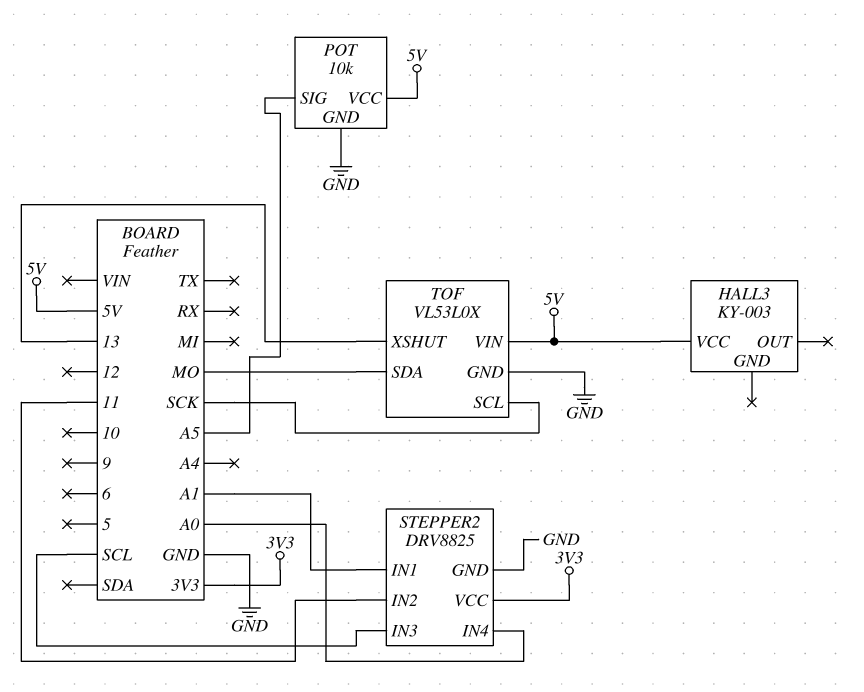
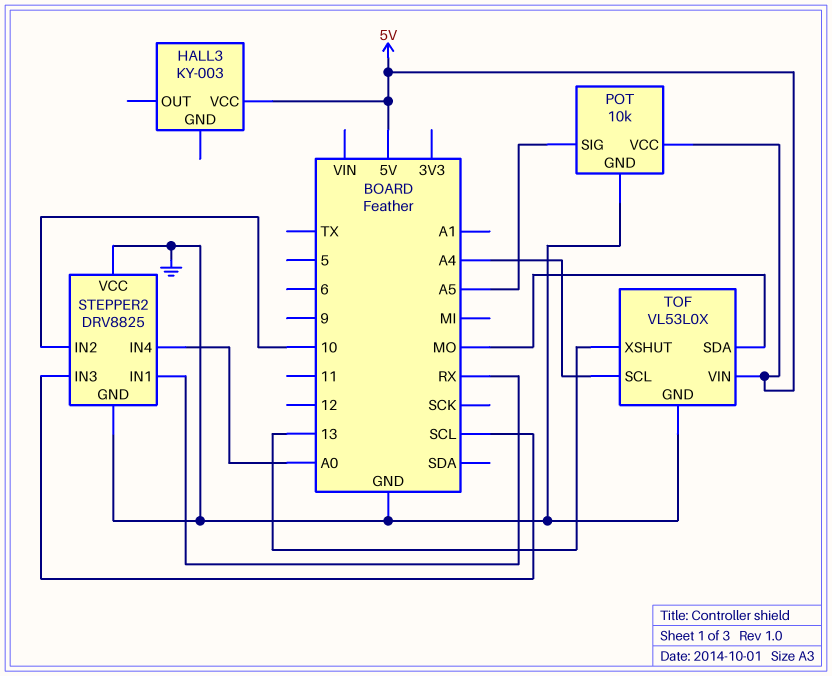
STEPPER2 pin IN1: A1 -> RX
STEPPER2 pin IN2: 11 -> 10
STEPPER2 pin VCC: 3V3 -> GND
TOF pin SCL: SCK -> A4

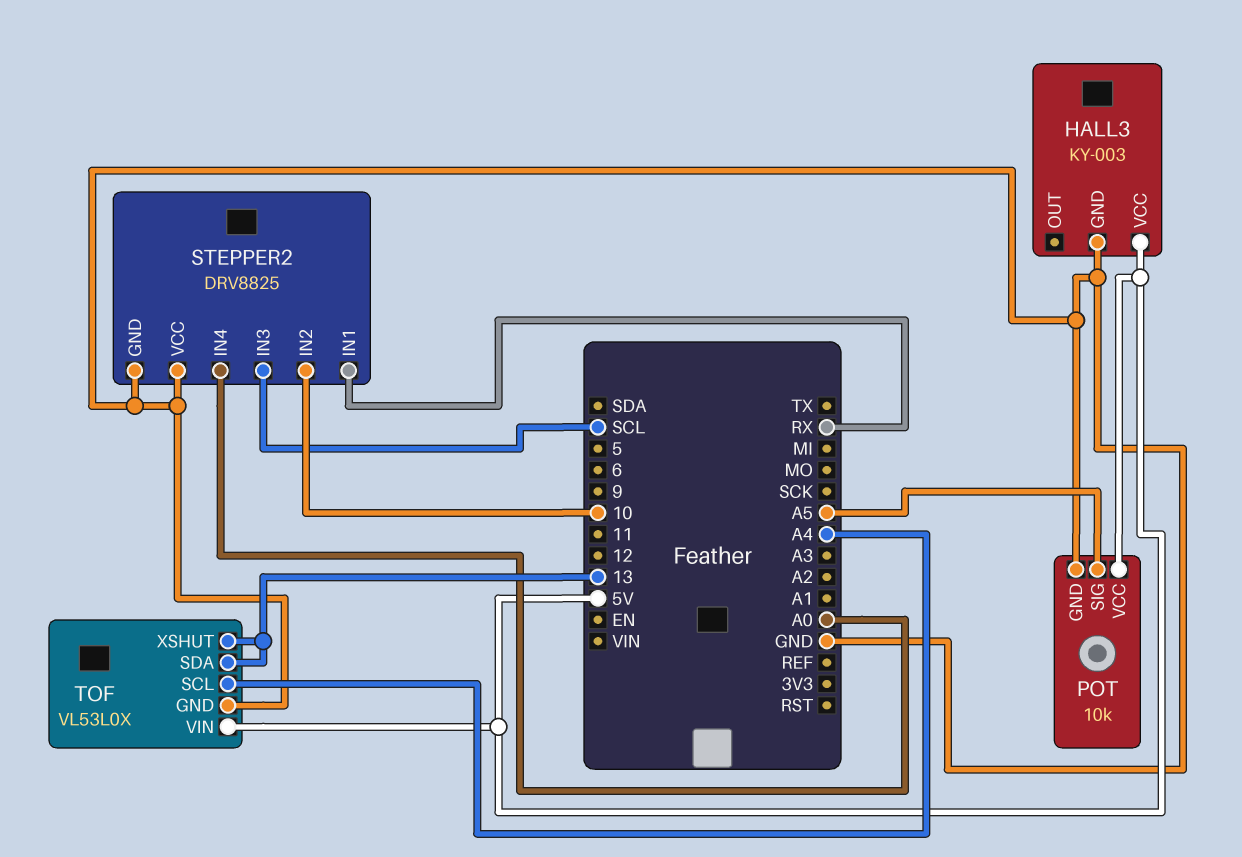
HALL3 pin GND: none -> GND
TOF pin SDA: MO -> 13

